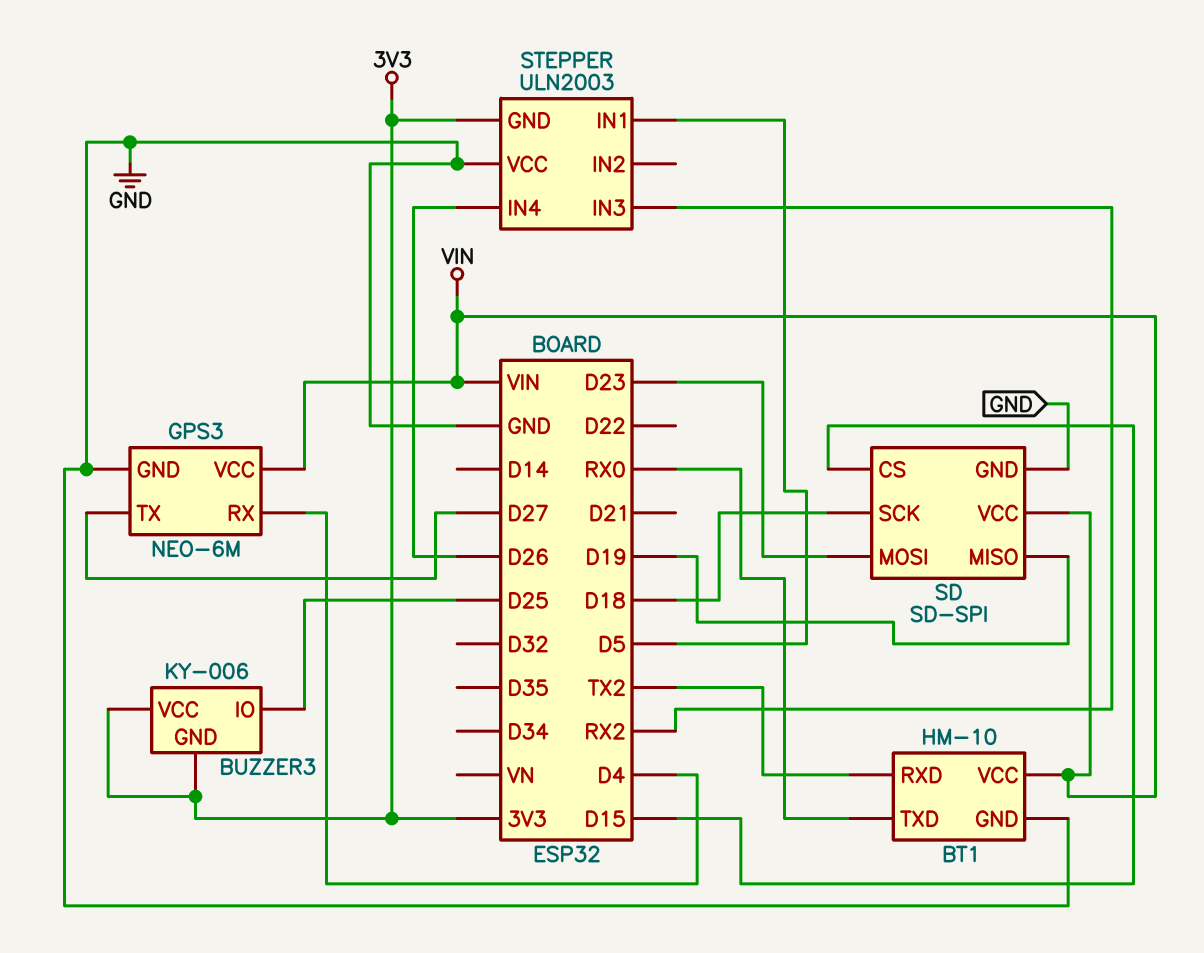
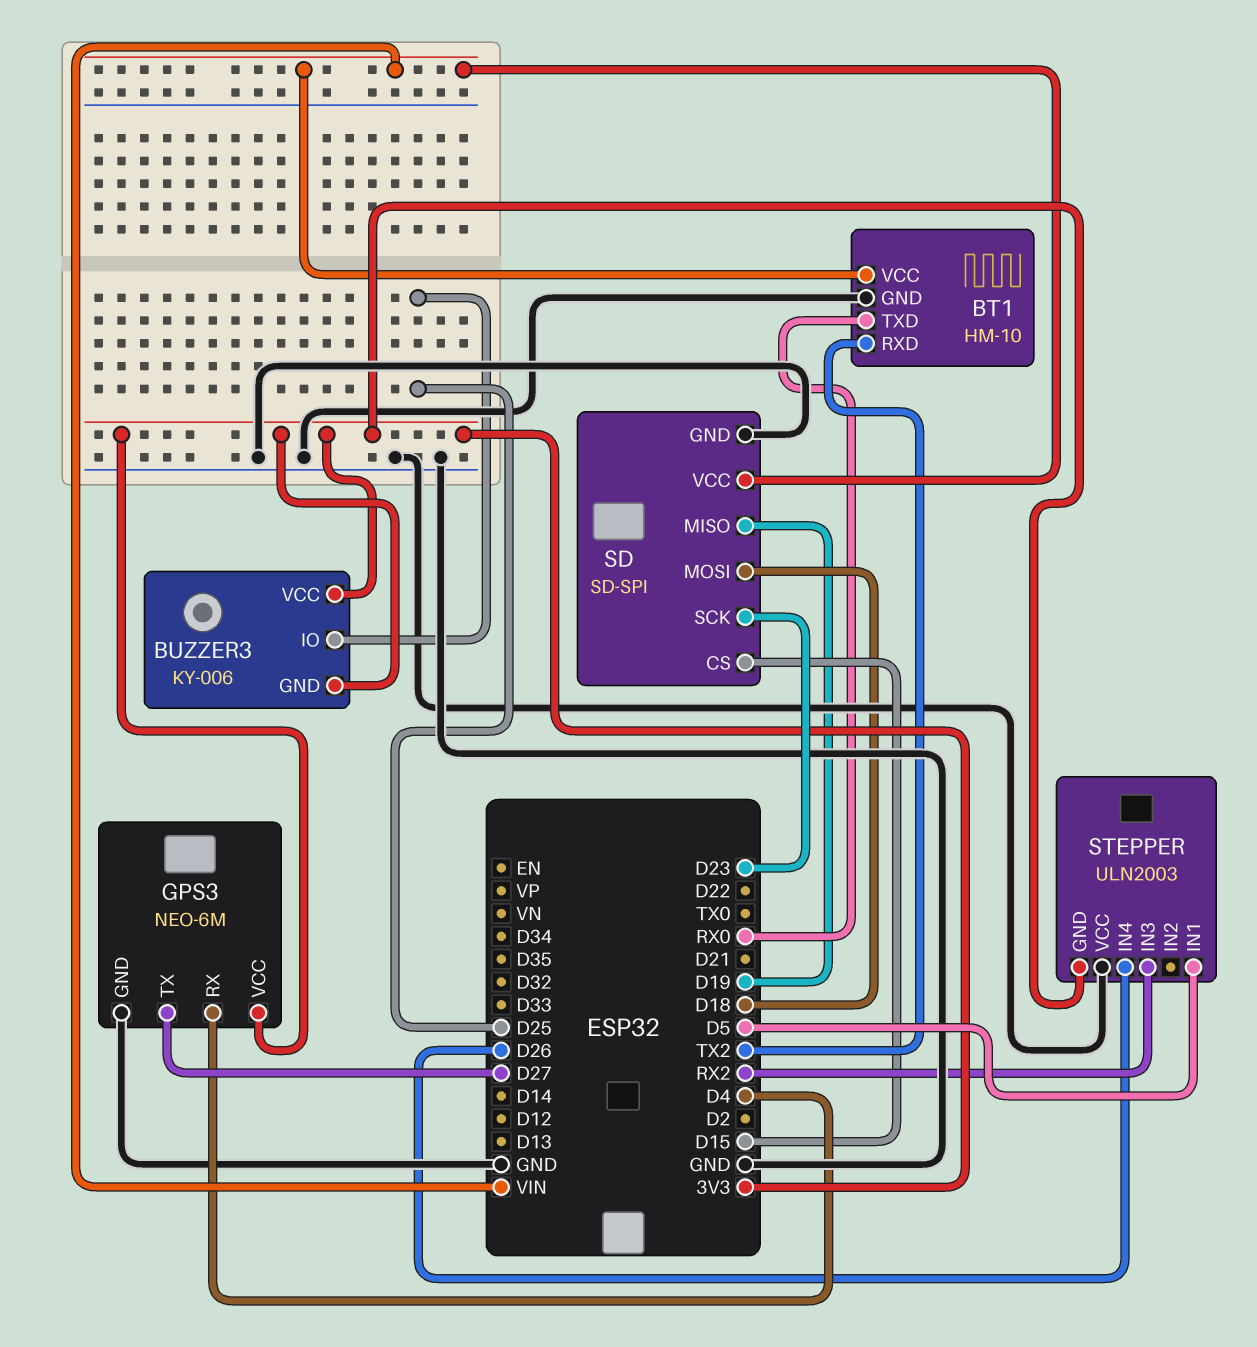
GPS3 pin VCC: VIN -> 3V3
SD pin MOSI: D23 -> D18
SD pin SCK: D18 -> D23

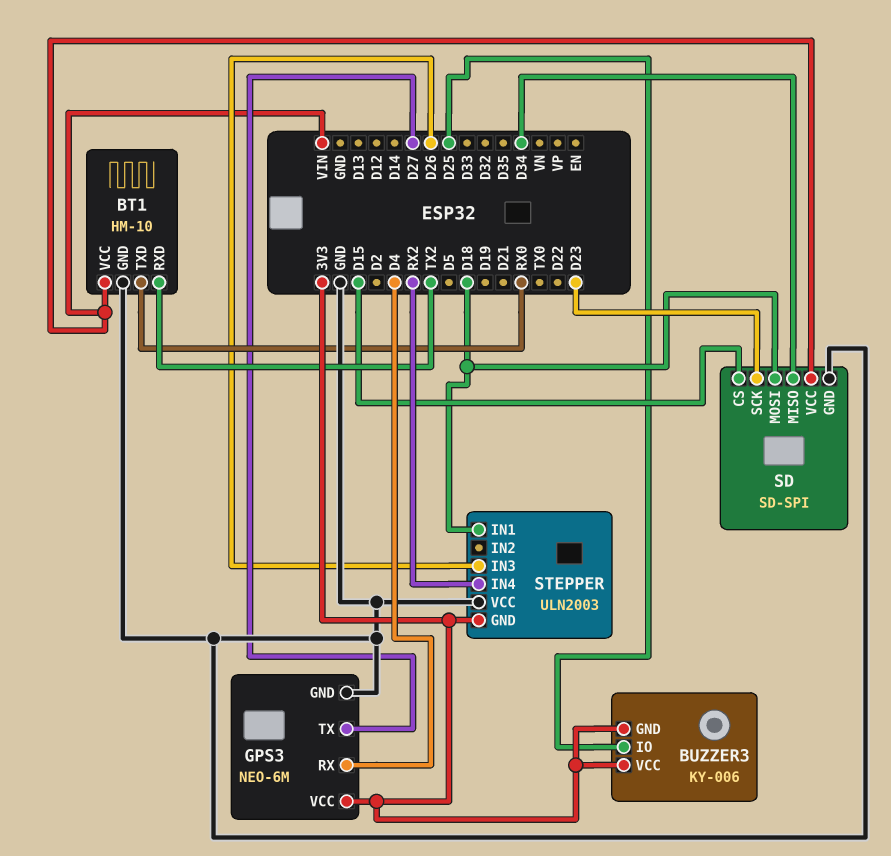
SD pin MISO: D19 -> D34
STEPPER pin IN1: D5 -> D18
STEPPER pin IN3: RX2 -> D26
STEPPER pin IN4: D26 -> RX2

